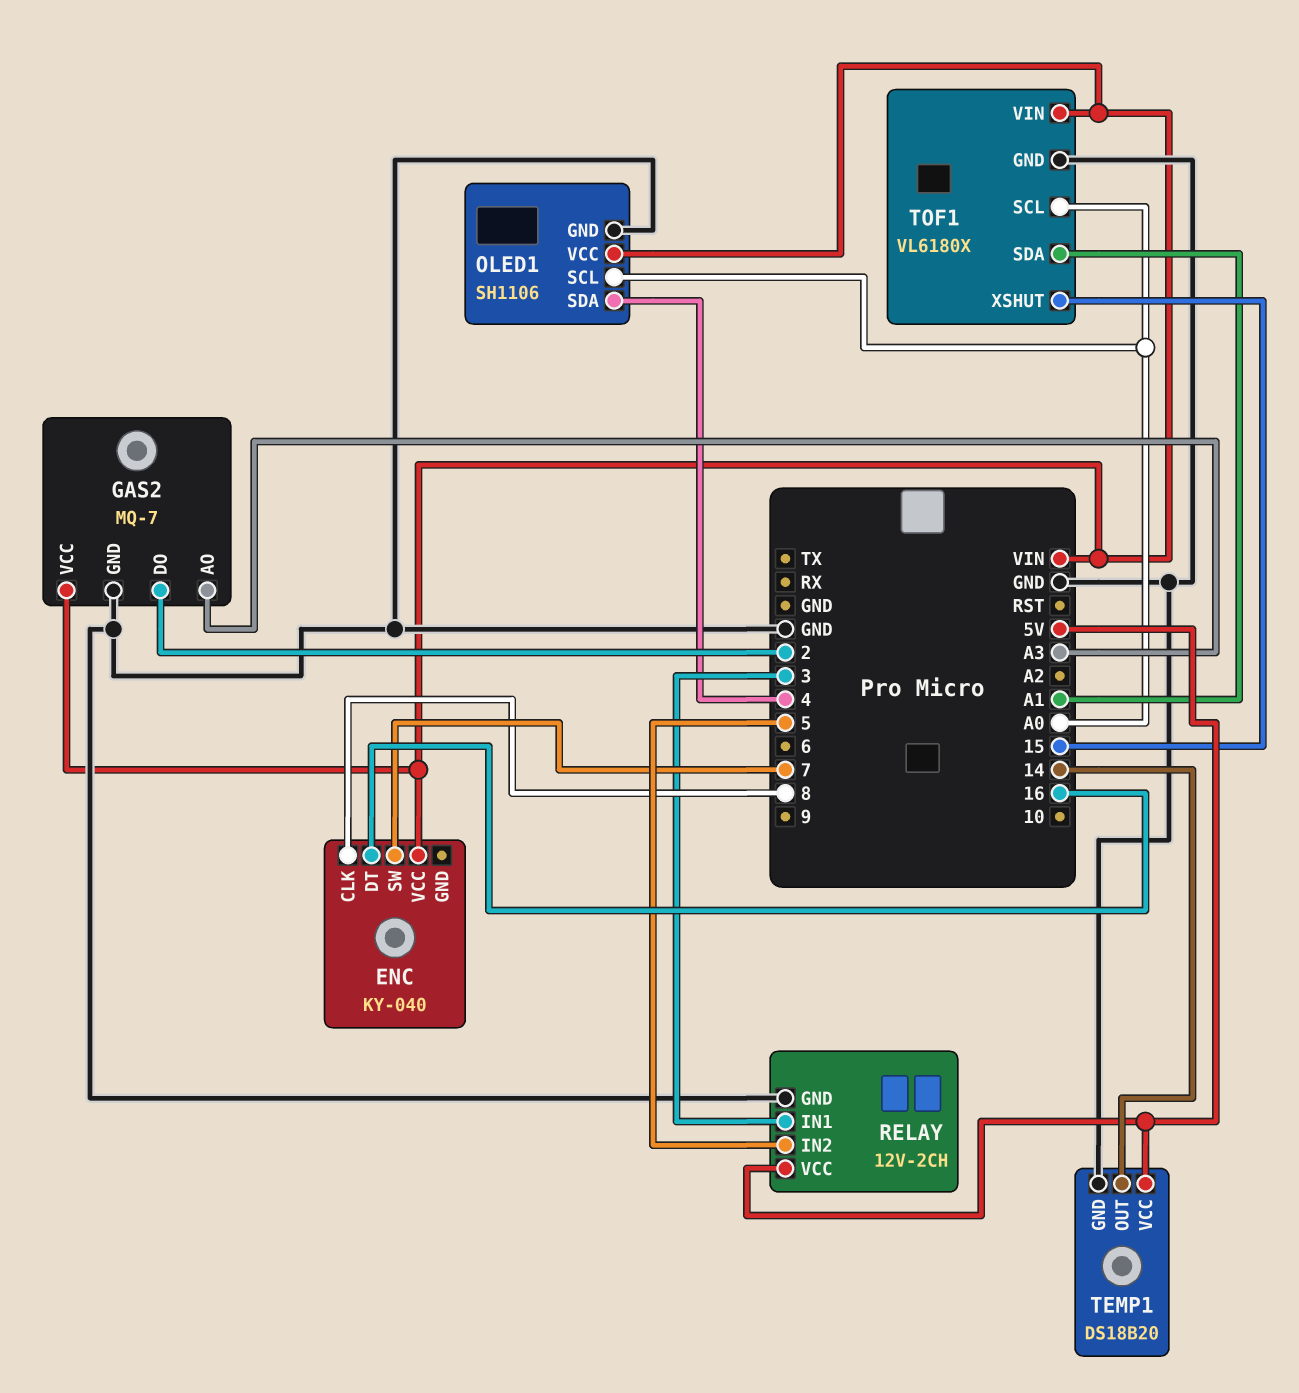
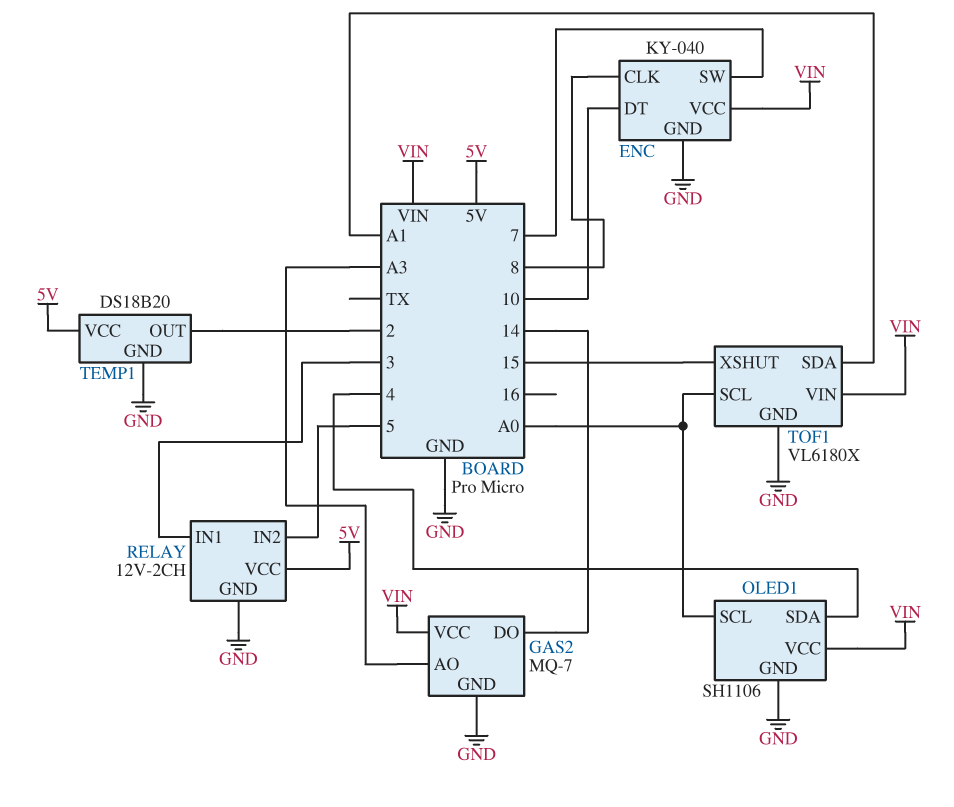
ENC pin DT: 16 -> 10
ENC pin GND: none -> GND
GAS2 pin DO: 2 -> 14
TEMP1 pin OUT: 14 -> 2

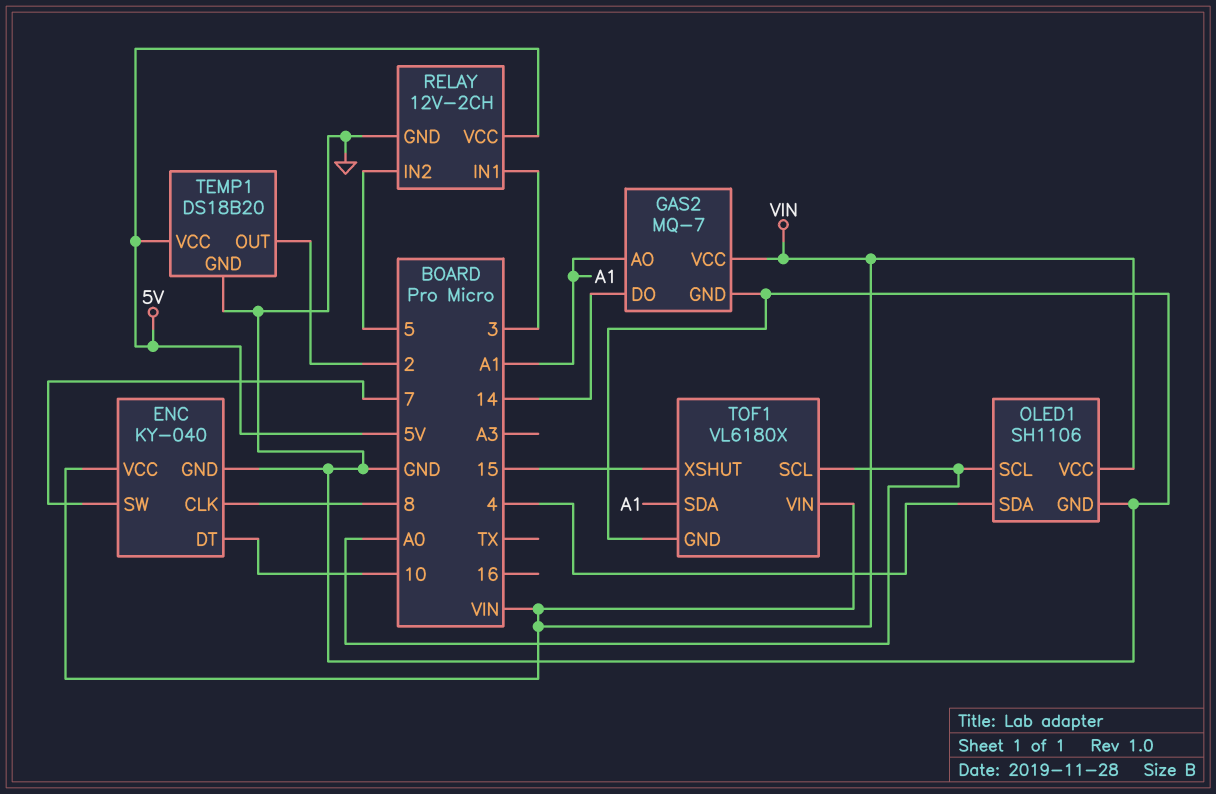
GAS2 pin AO: A3 -> A1

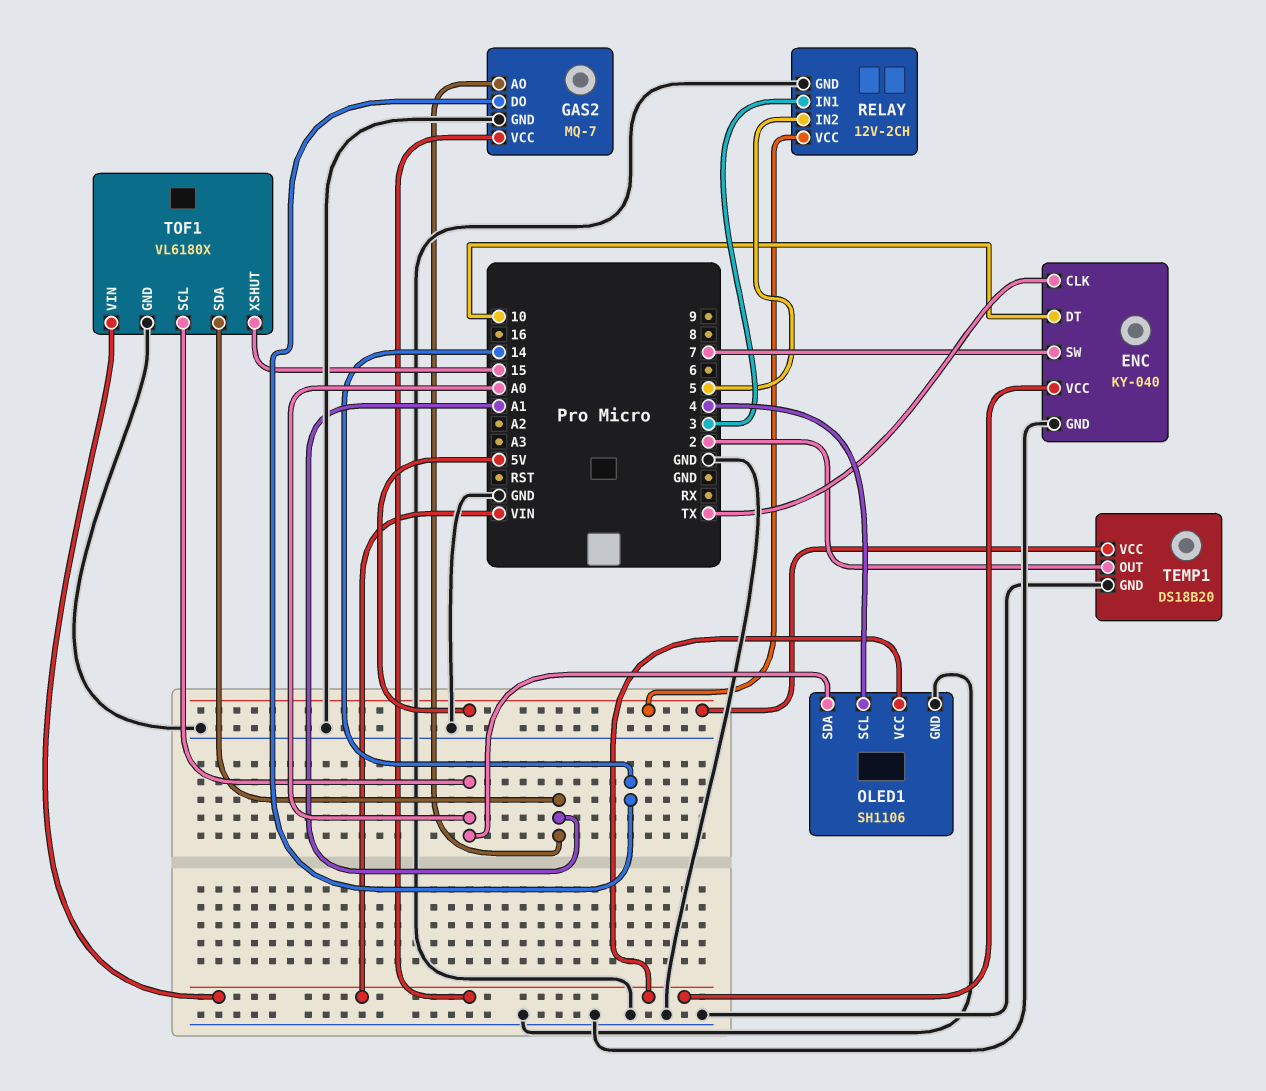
ENC pin CLK: 8 -> TX
OLED1 pin SCL: A0 -> 4
OLED1 pin SDA: 4 -> A0

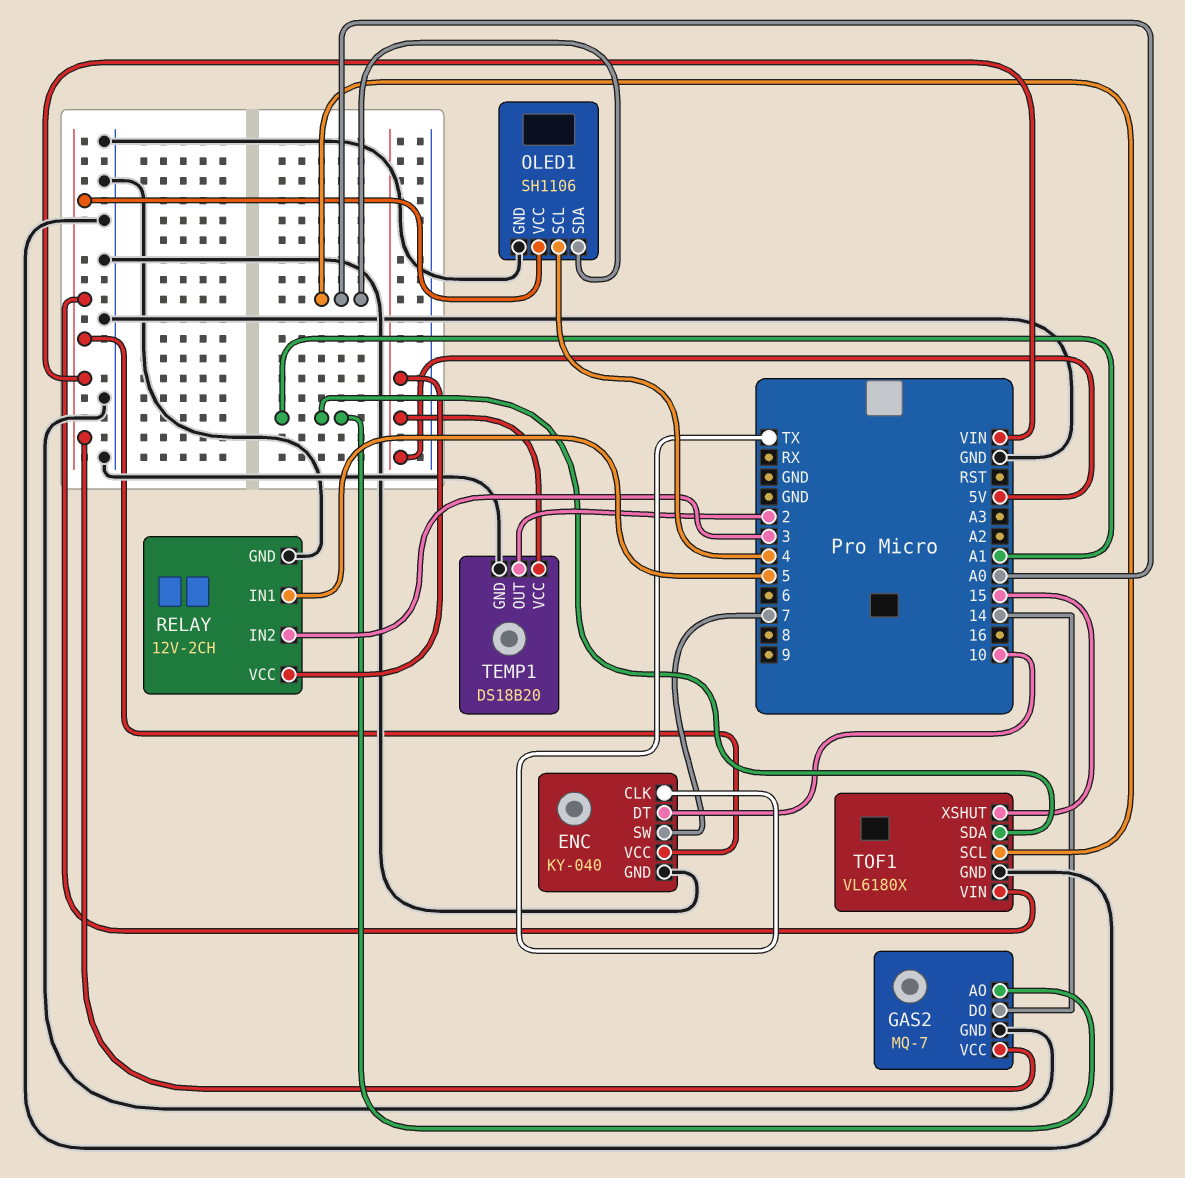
RELAY pin IN1: 3 -> 5
RELAY pin IN2: 5 -> 3

